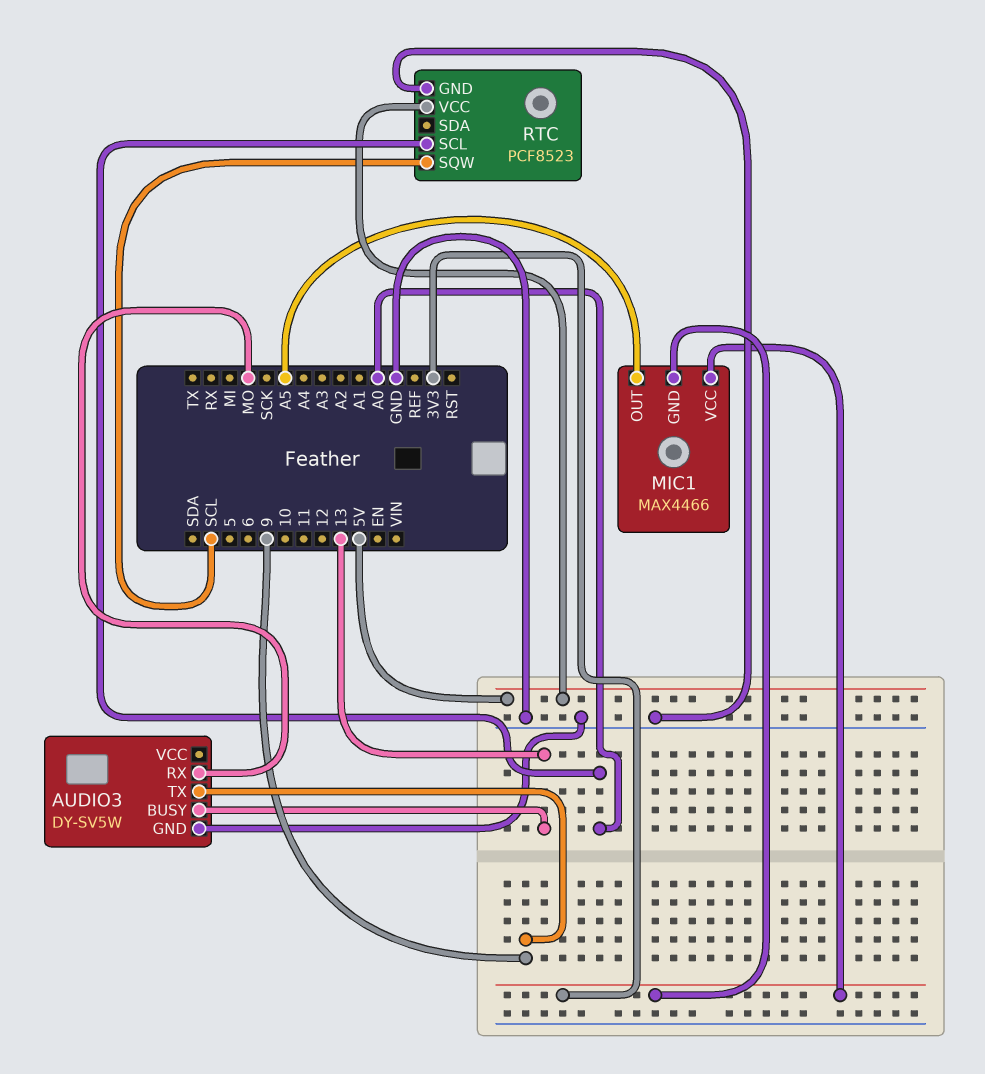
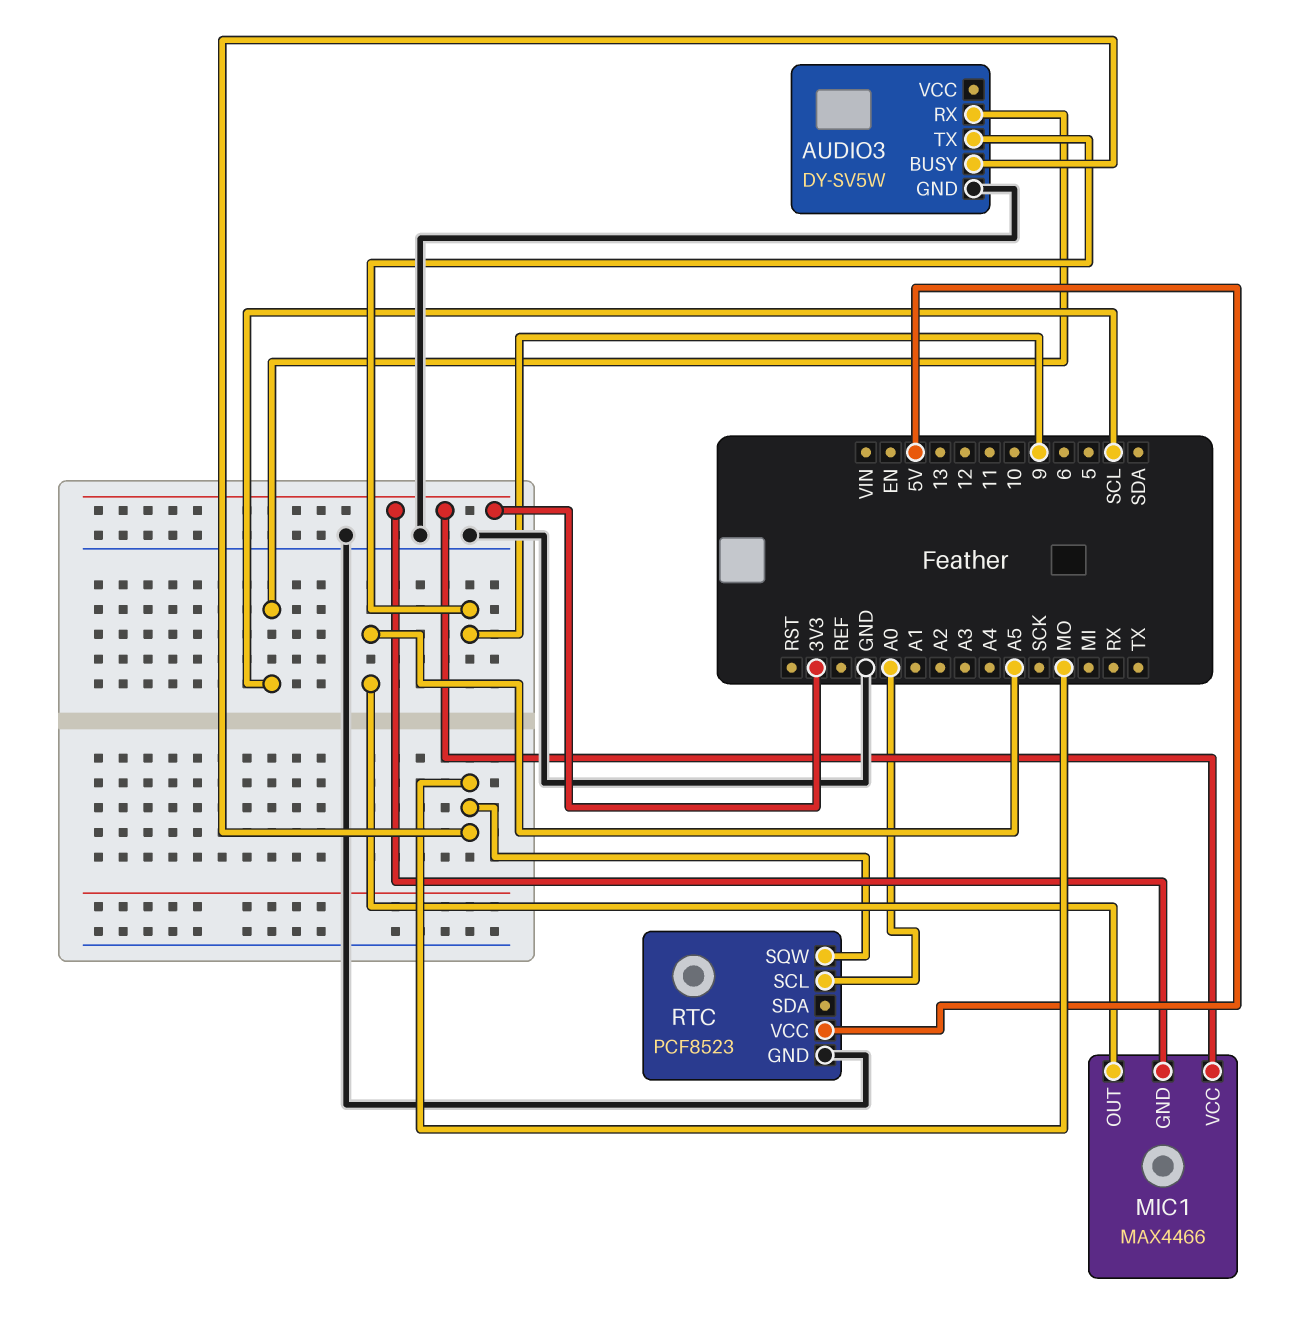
AUDIO3 pin BUSY: 13 -> MO
AUDIO3 pin RX: MO -> SCL
RTC pin SQW: SCL -> MO

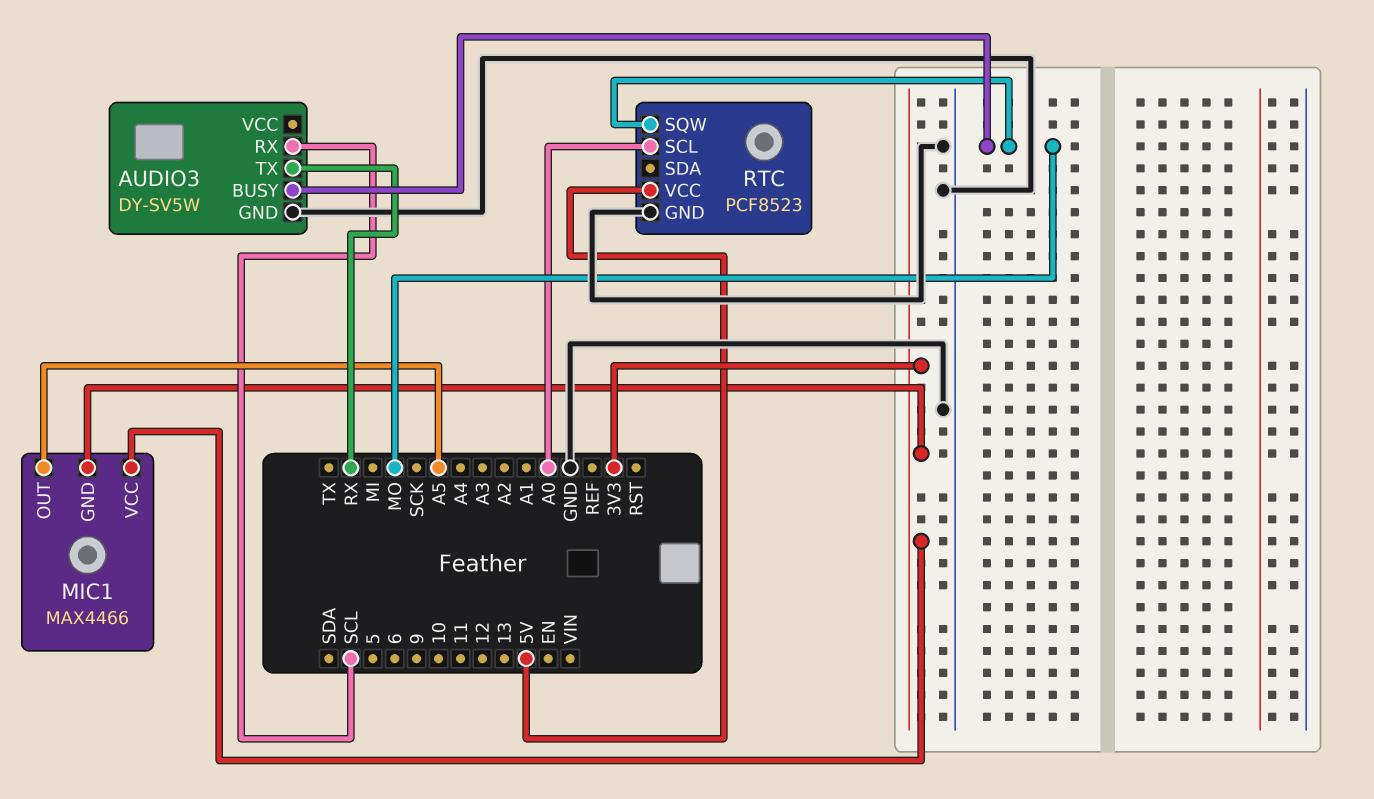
AUDIO3 pin TX: 9 -> RX

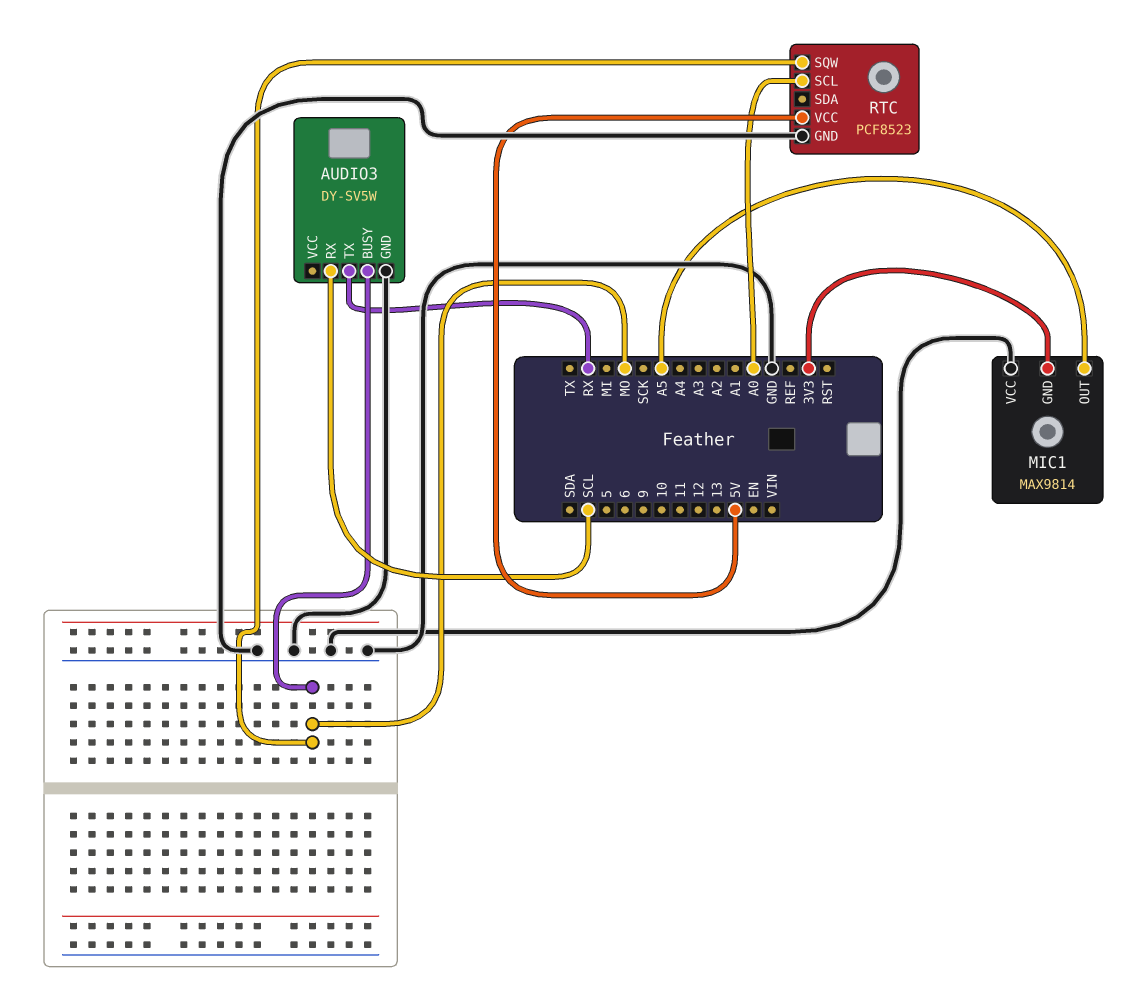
MIC1: MAX4466 -> MAX9814
MIC1 pin VCC: 3V3 -> GND

